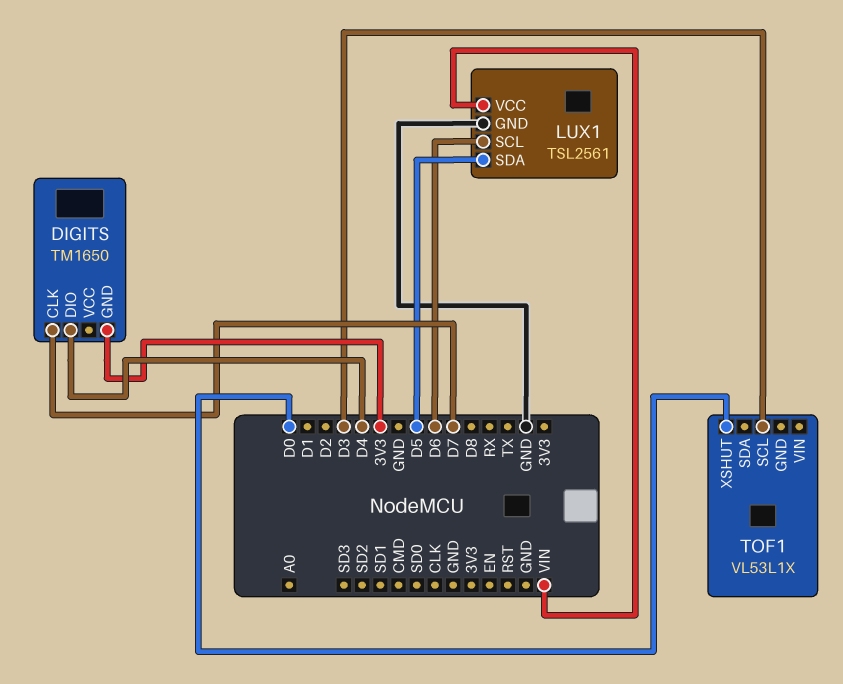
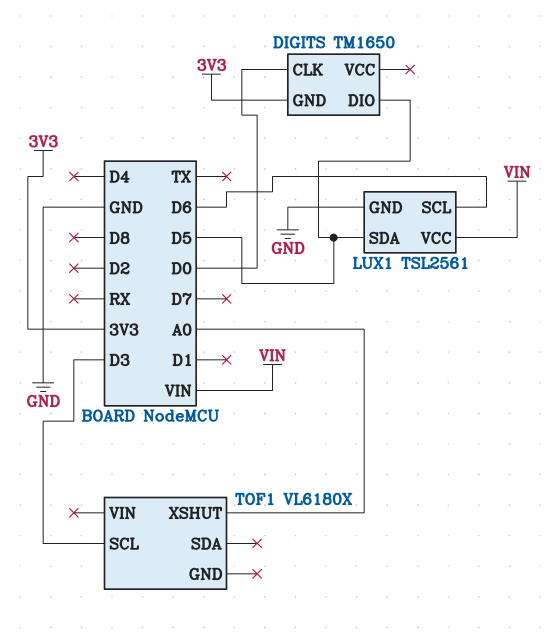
DIGITS pin CLK: D7 -> D0
DIGITS pin DIO: D4 -> D5
TOF1: VL53L1X -> VL6180X
TOF1 pin XSHUT: D0 -> A0

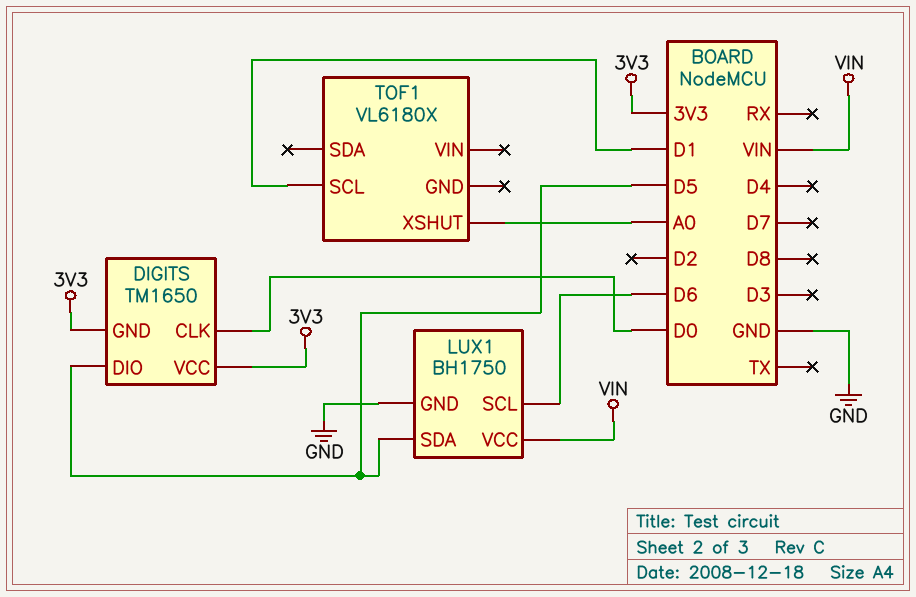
DIGITS pin VCC: none -> 3V3
LUX1: TSL2561 -> BH1750
TOF1 pin SCL: D3 -> D1

